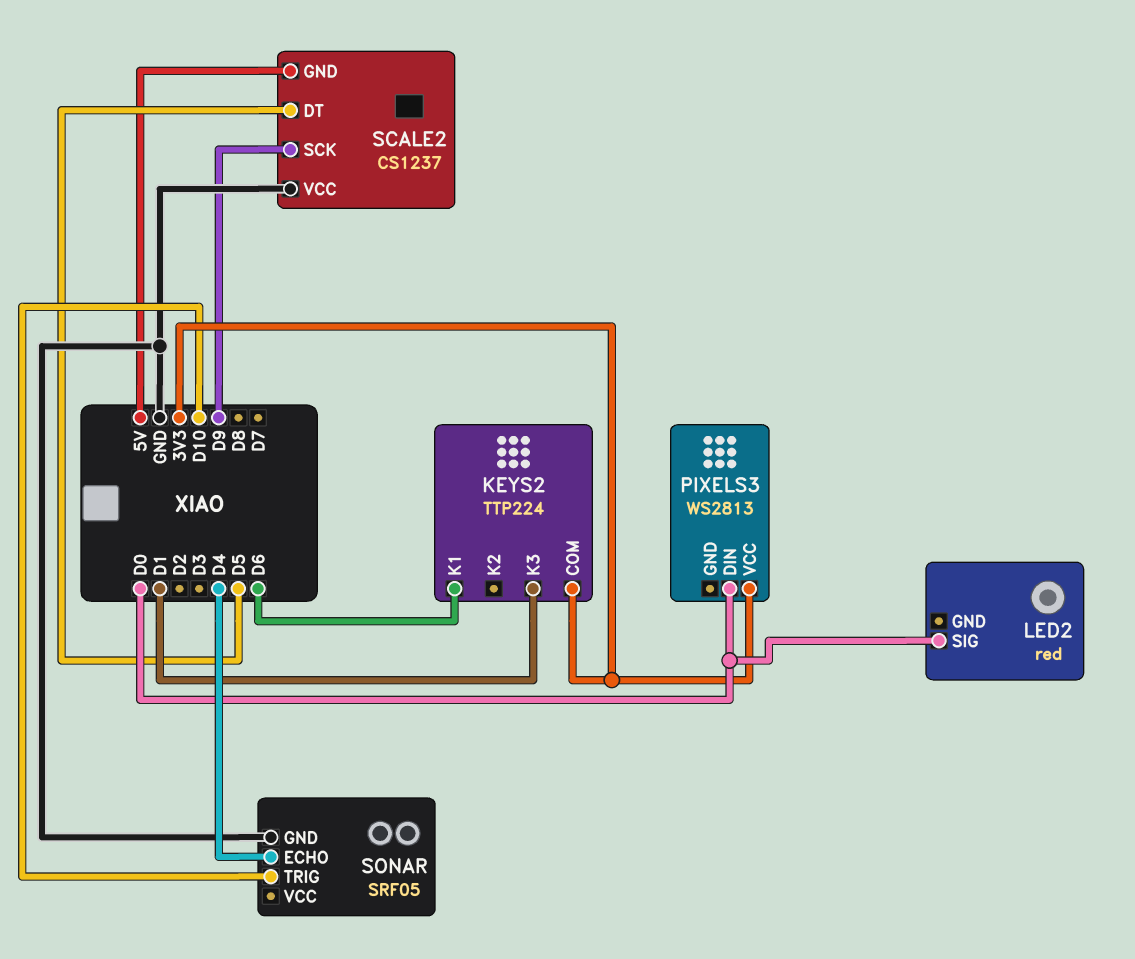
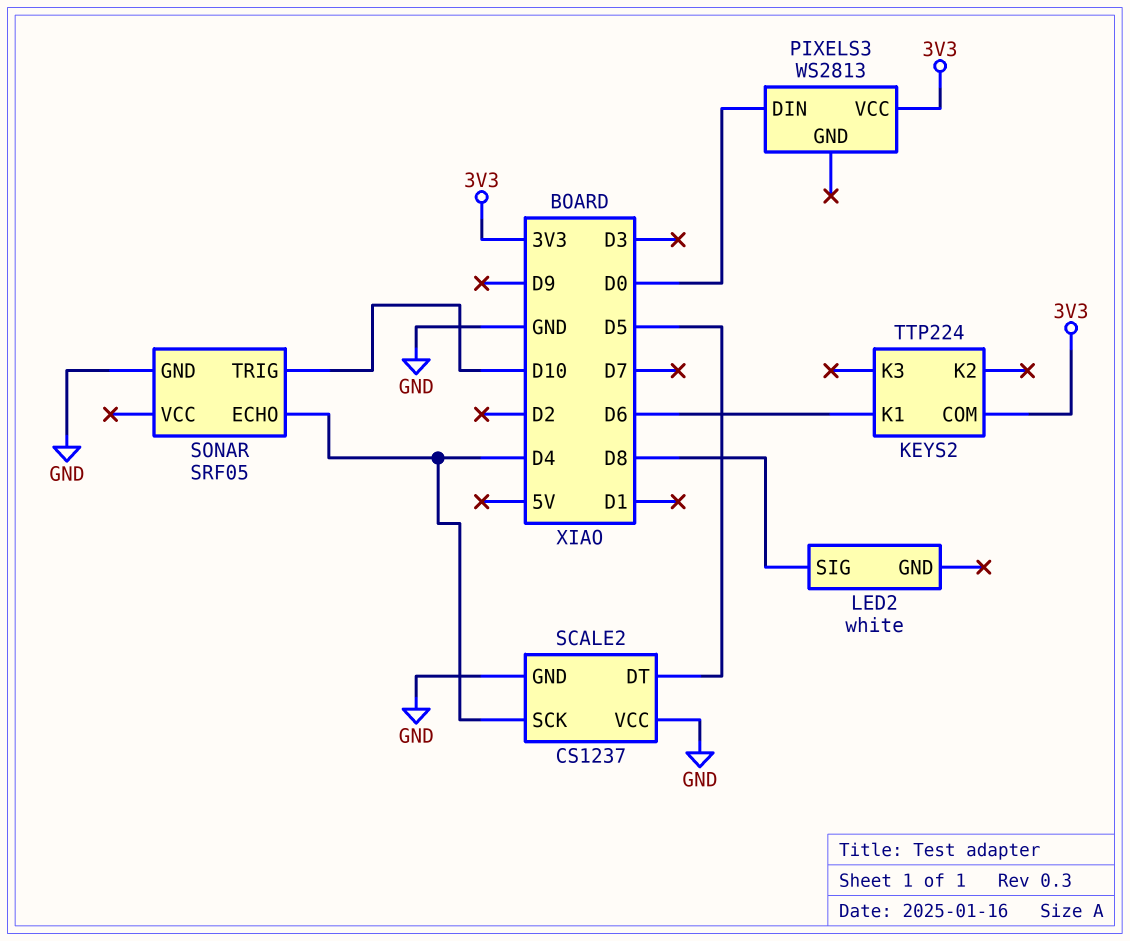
KEYS2 pin K3: D1 -> none
LED2: red -> white
LED2 pin SIG: D0 -> D8
SCALE2 pin GND: 5V -> GND
SCALE2 pin SCK: D9 -> D4

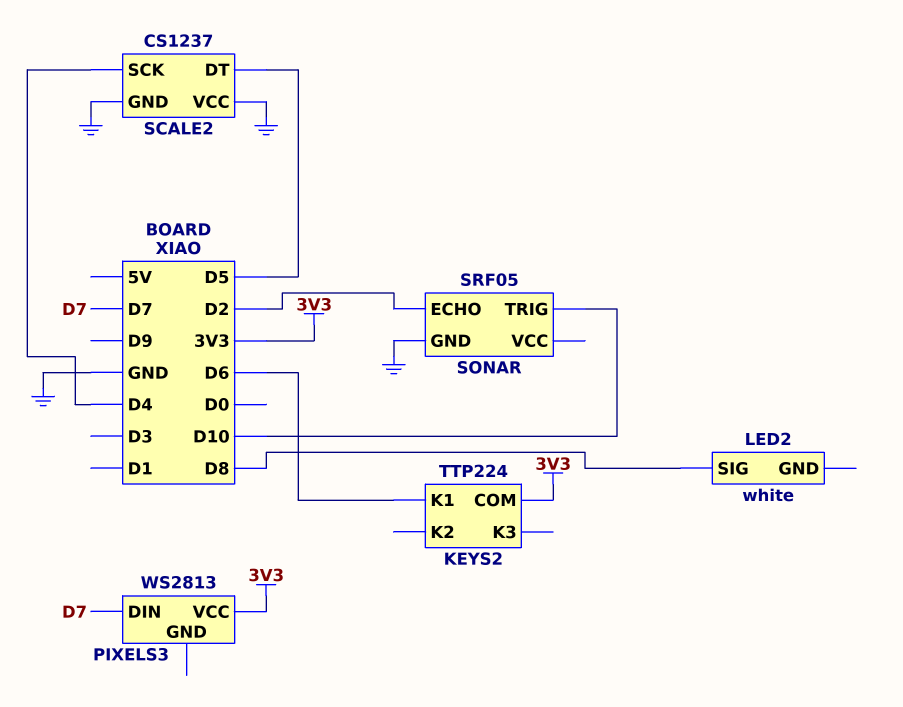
PIXELS3 pin DIN: D0 -> D7
SONAR pin ECHO: D4 -> D2

